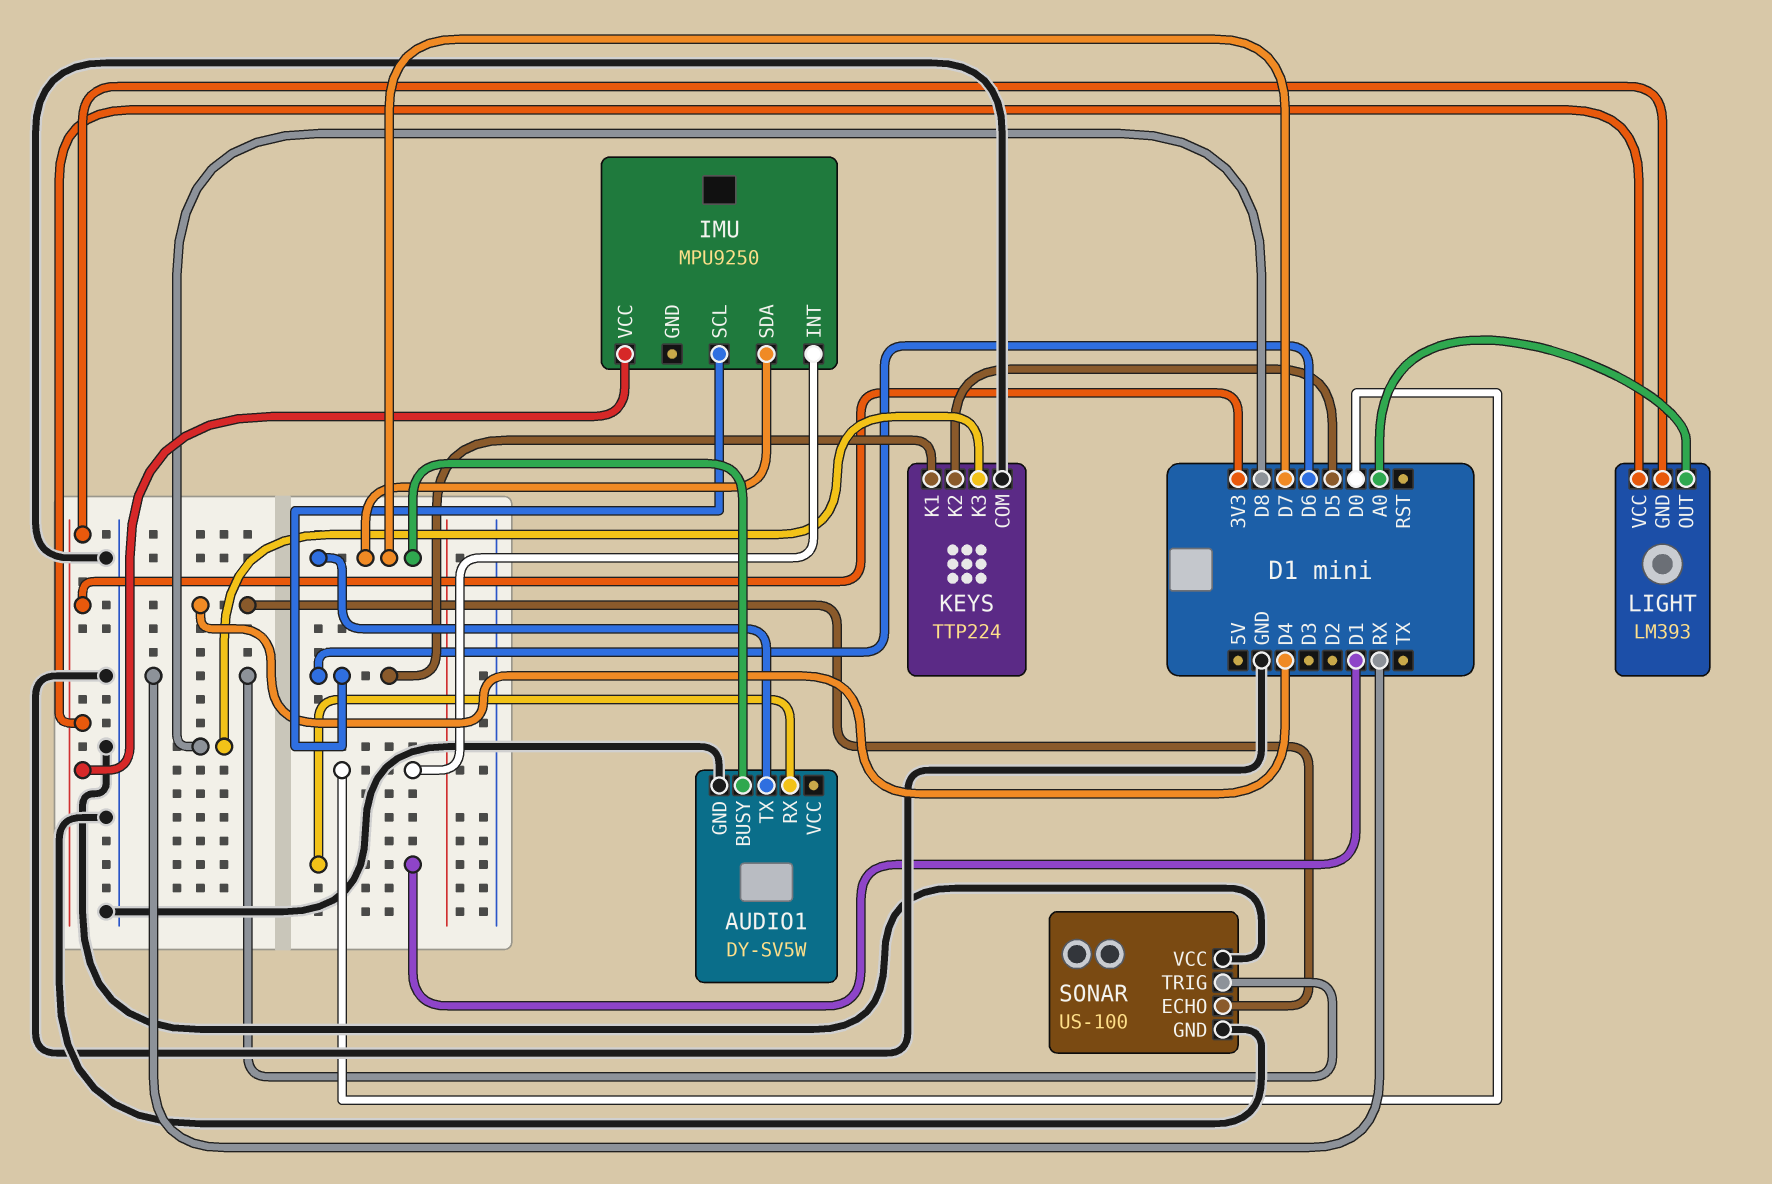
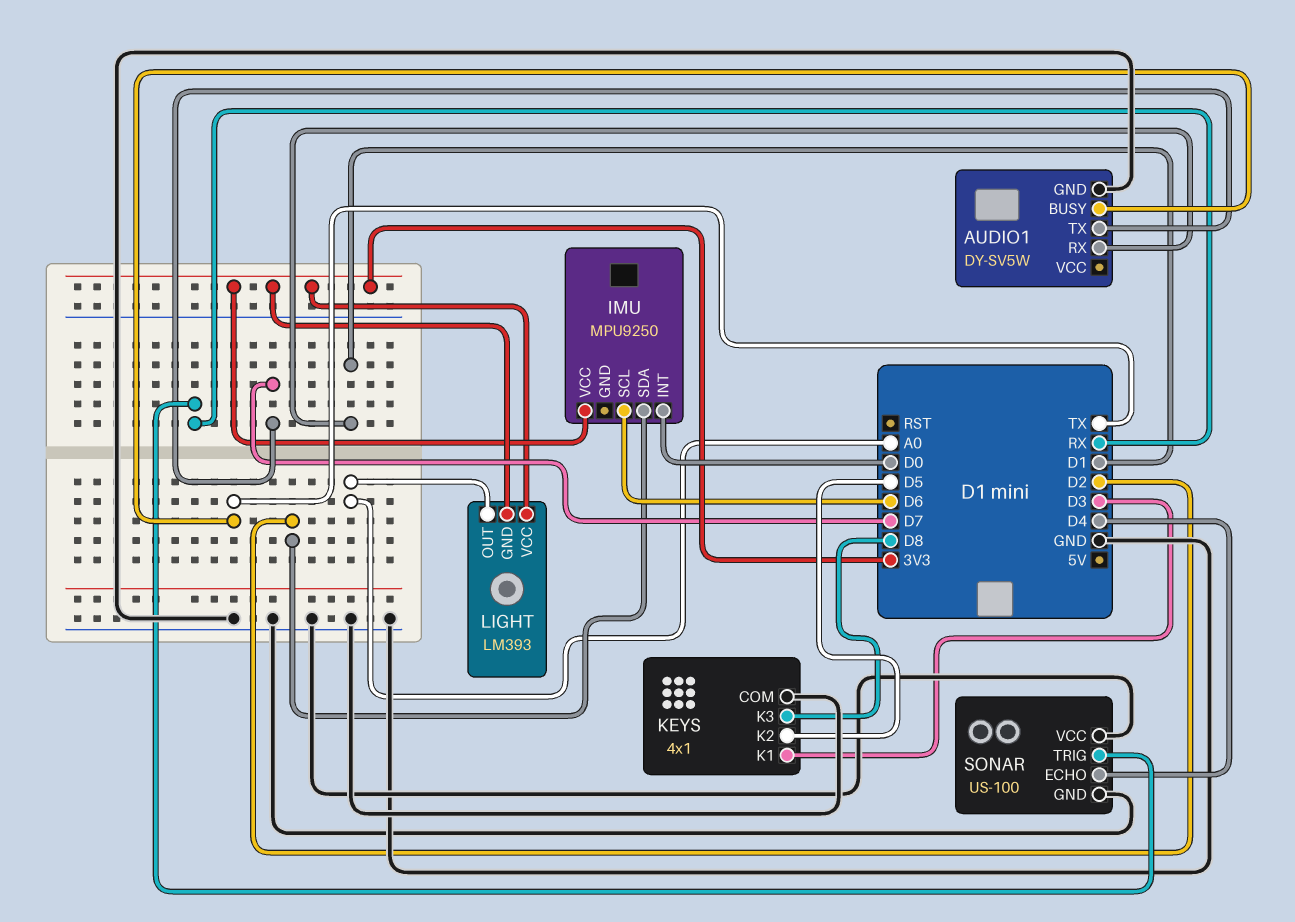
AUDIO1 pin BUSY: D7 -> TX
IMU pin SDA: D7 -> D2
KEYS: TTP224 -> 4x1
KEYS pin K1: D6 -> D3

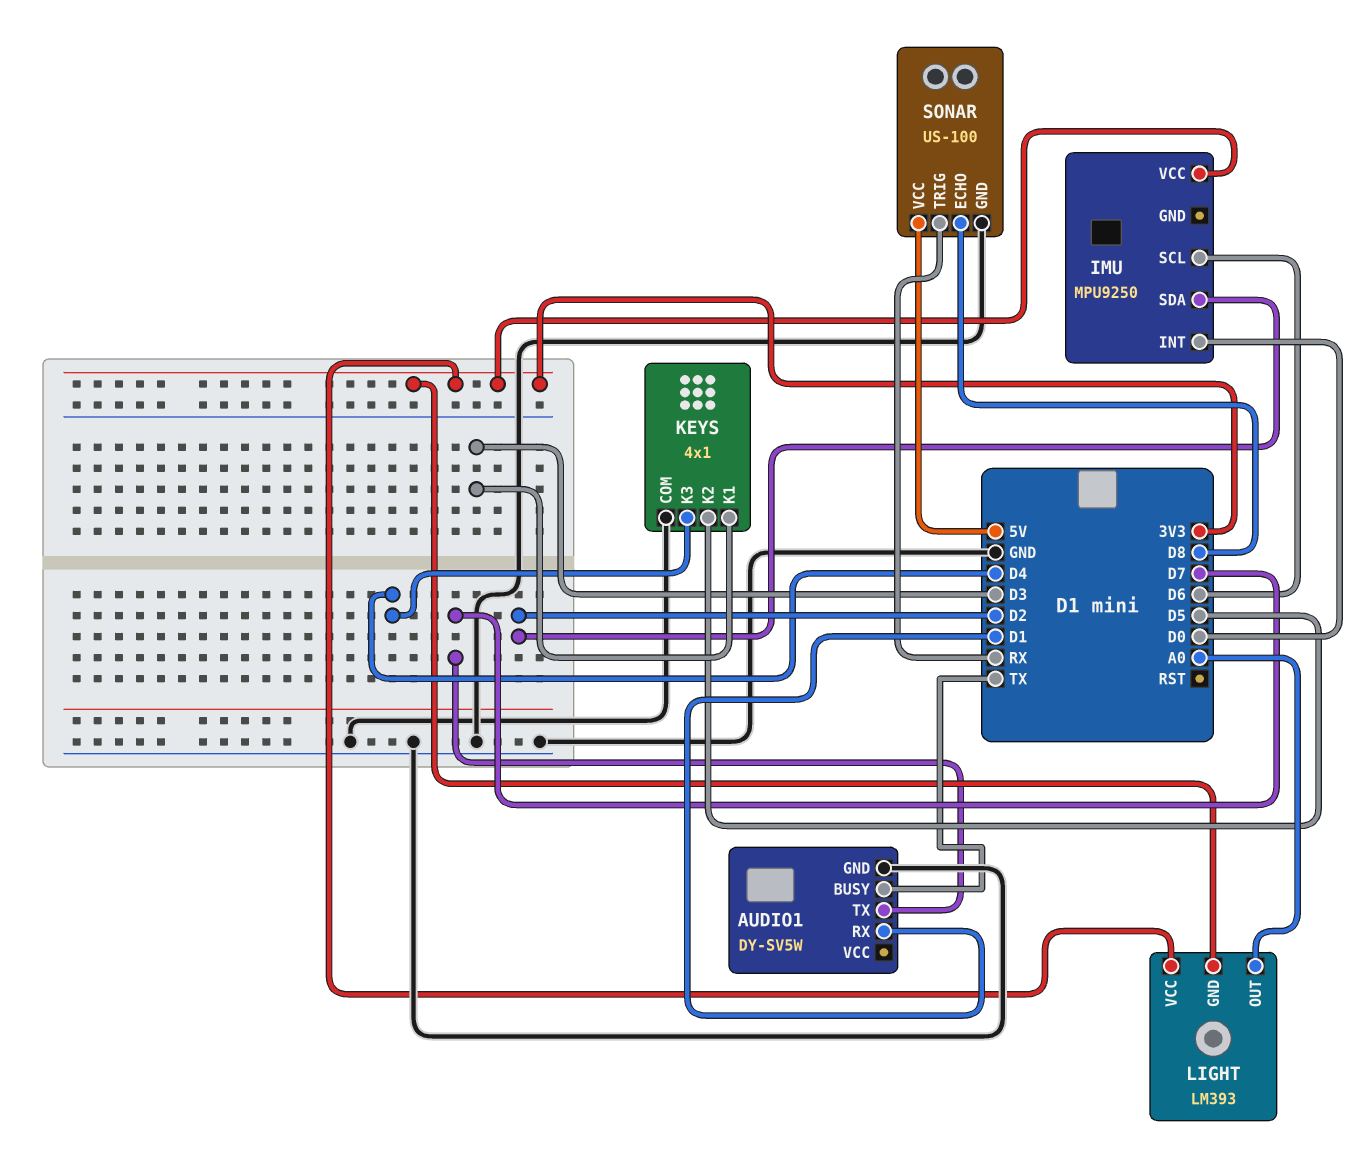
KEYS pin K3: D8 -> D4
SONAR pin ECHO: D4 -> D8
SONAR pin VCC: GND -> 5V

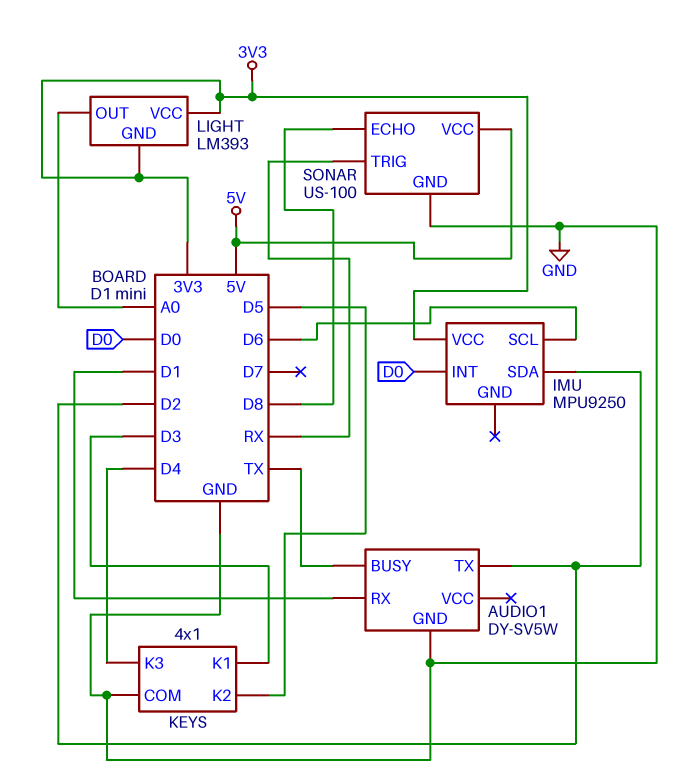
AUDIO1 pin TX: D7 -> D2

